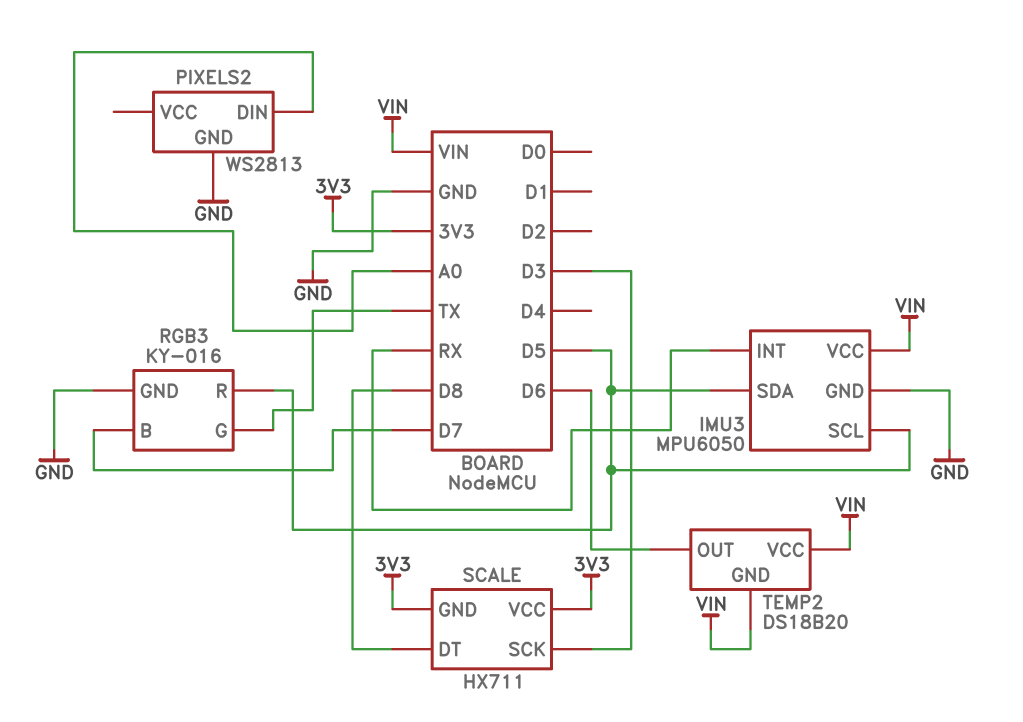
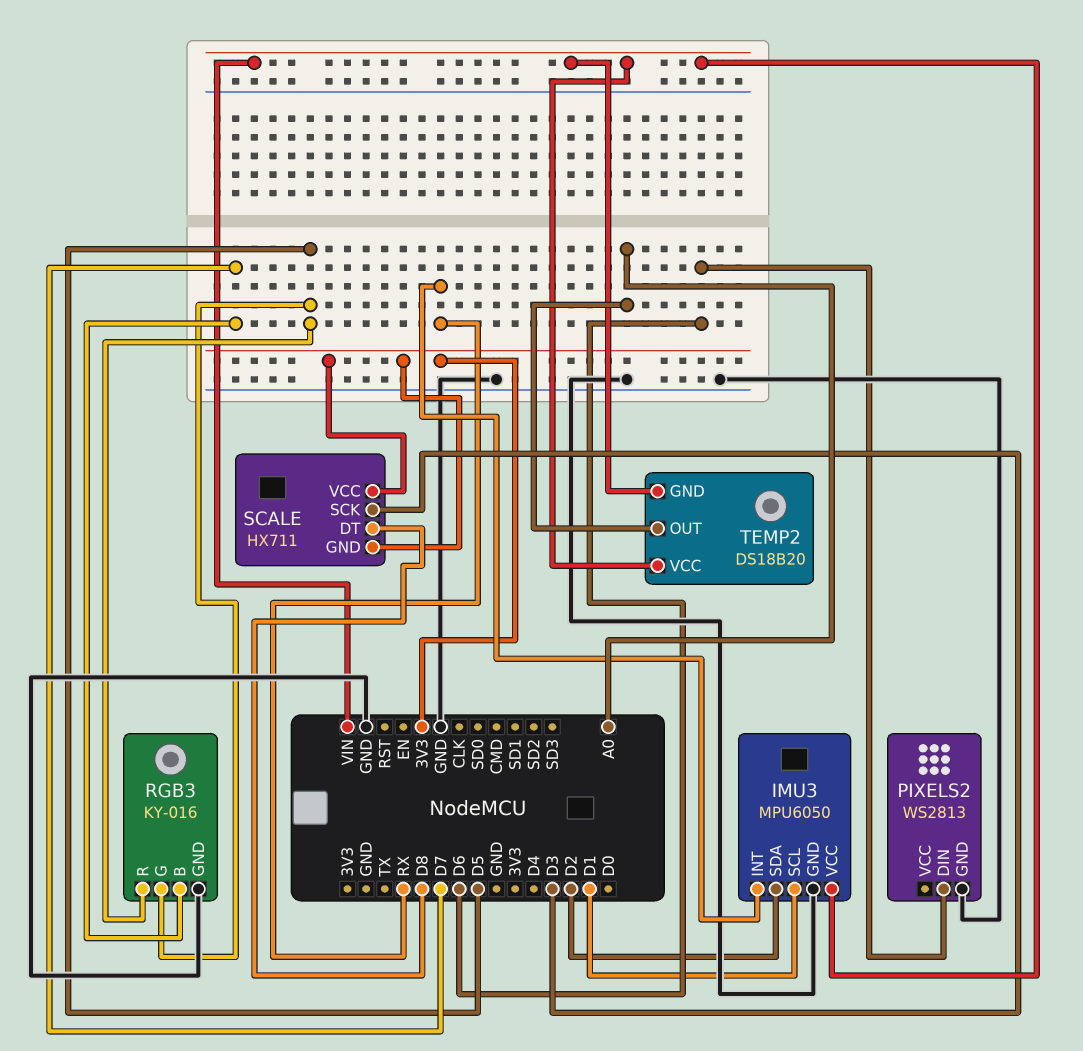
IMU3 pin SCL: D5 -> D1
IMU3 pin SDA: D5 -> D2
PIXELS2 pin DIN: A0 -> D6
RGB3 pin G: TX -> D5
TEMP2 pin OUT: D6 -> A0

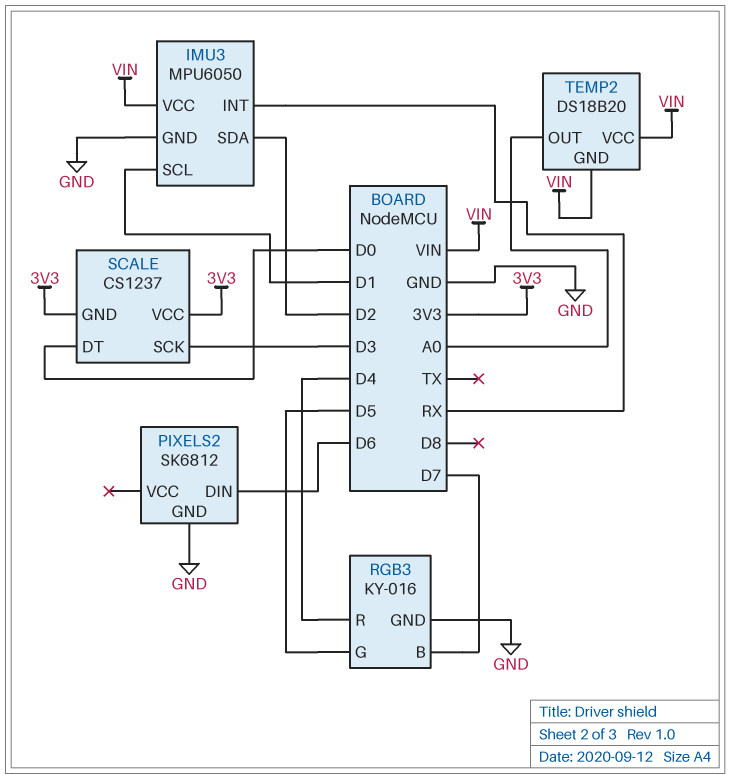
PIXELS2: WS2813 -> SK6812
RGB3 pin R: D5 -> D4
SCALE: HX711 -> CS1237
SCALE pin DT: D8 -> D0

